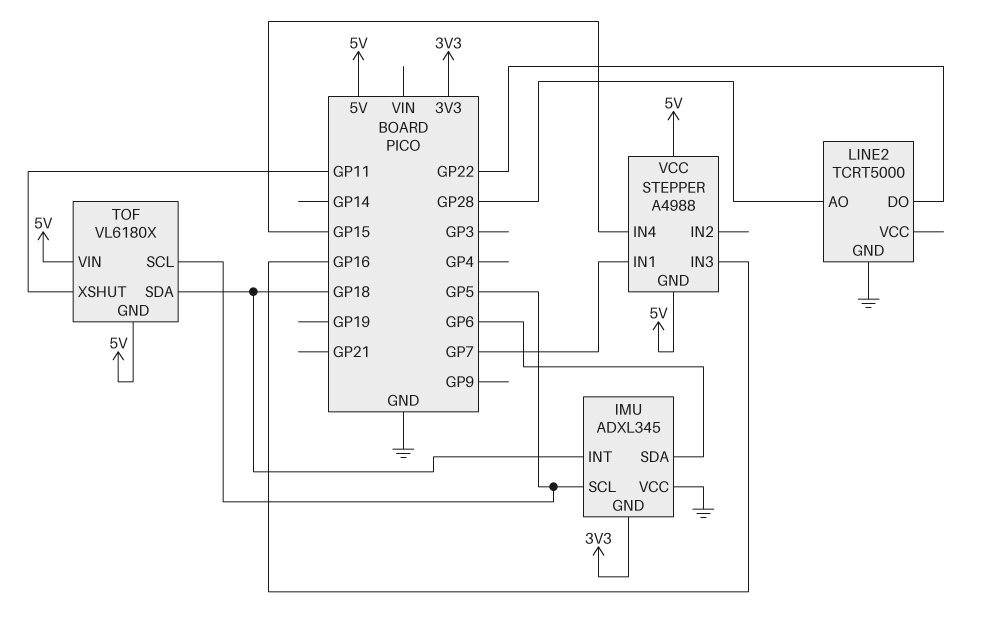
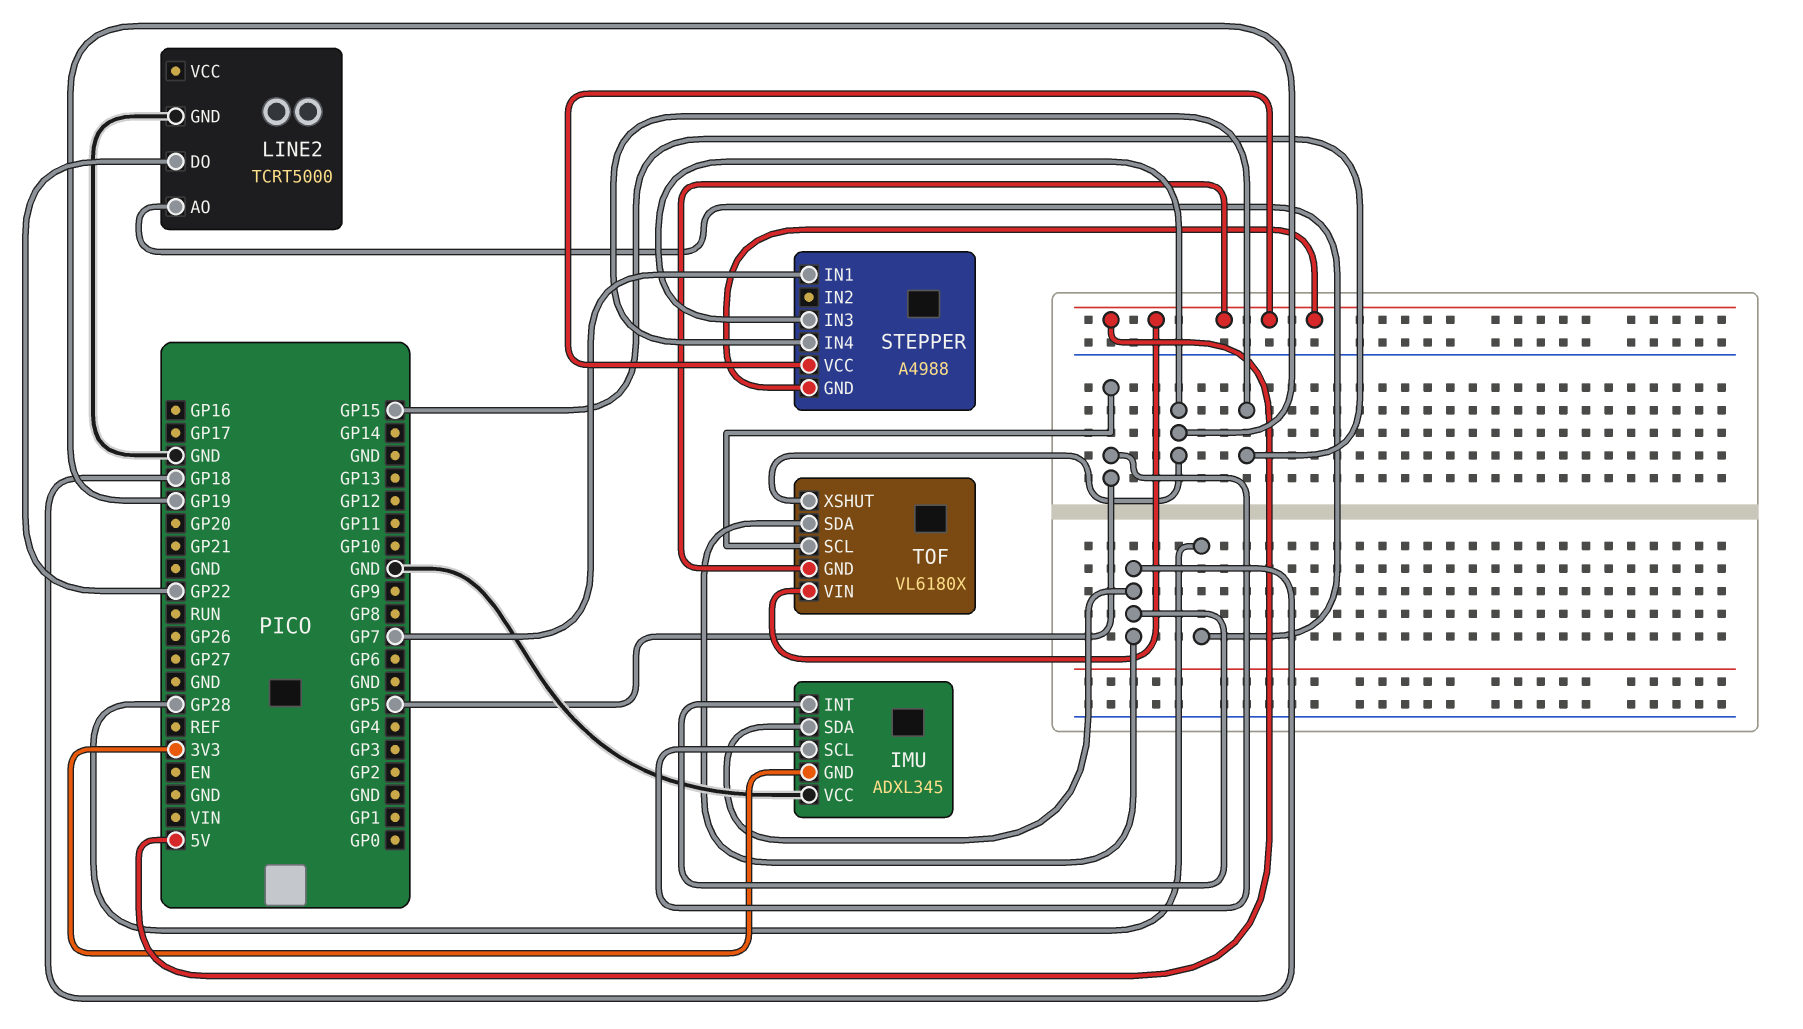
IMU pin SDA: GP6 -> GP18
STEPPER pin IN3: GP16 -> GP19
TOF pin XSHUT: GP11 -> GP19

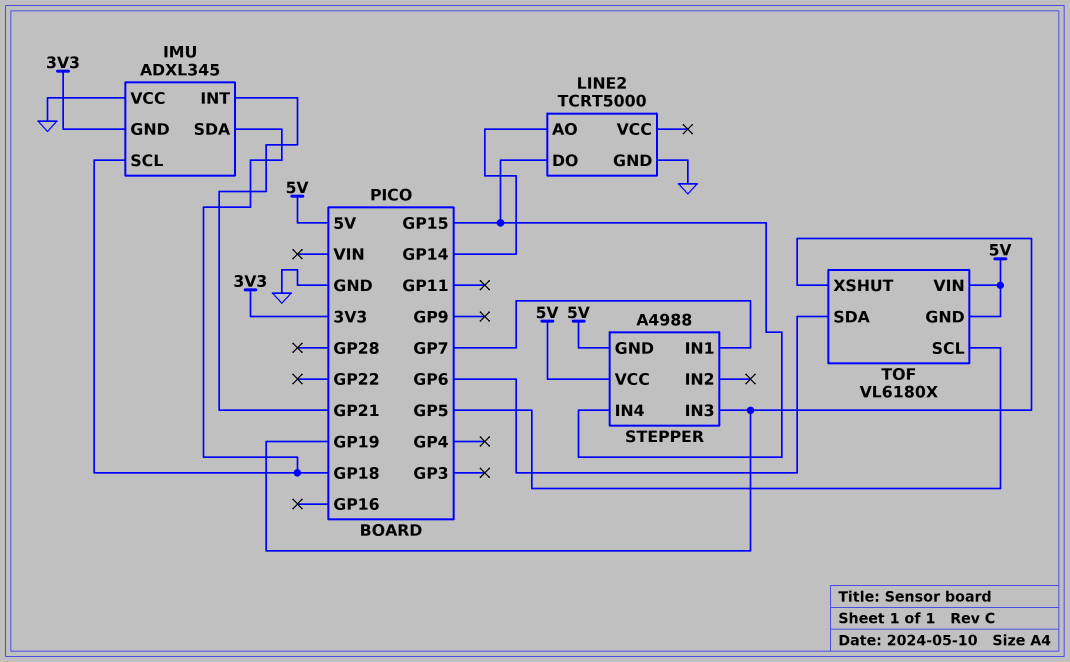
IMU pin INT: GP18 -> GP21
IMU pin SCL: GP5 -> GP18
LINE2 pin AO: GP28 -> GP14
LINE2 pin DO: GP22 -> GP15
TOF pin SDA: GP18 -> GP6

